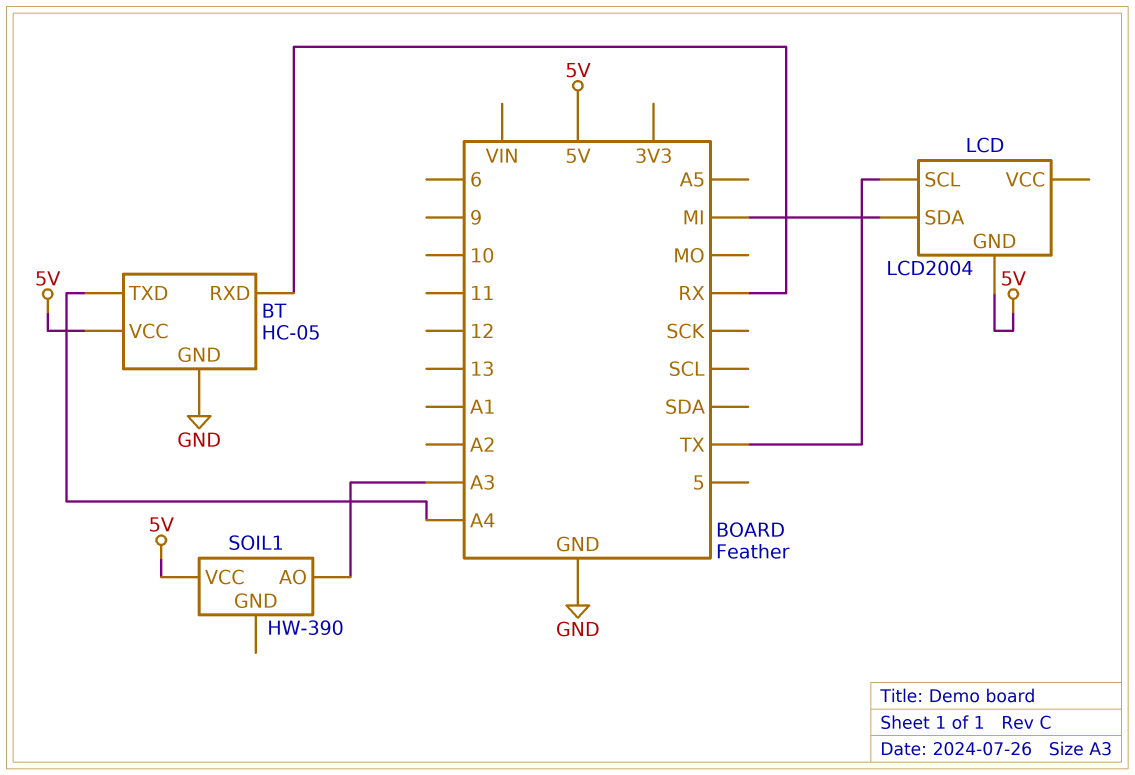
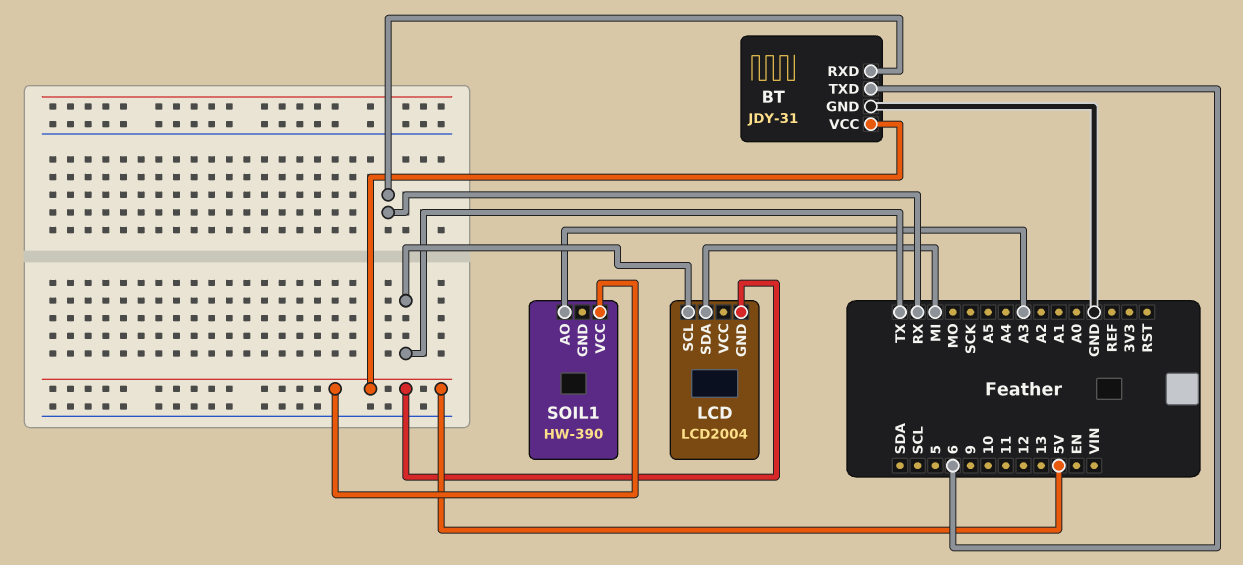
BT: HC-05 -> JDY-31
BT pin TXD: A4 -> 6

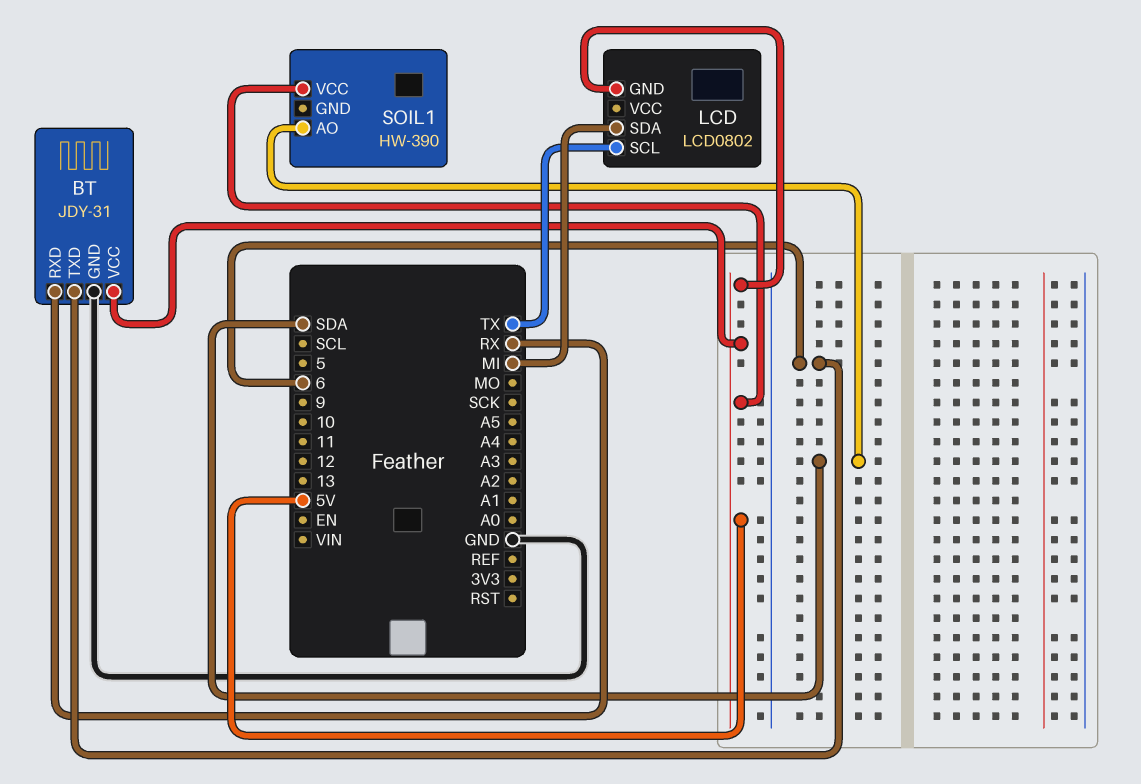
LCD: LCD2004 -> LCD0802
SOIL1 pin AO: A3 -> SDA

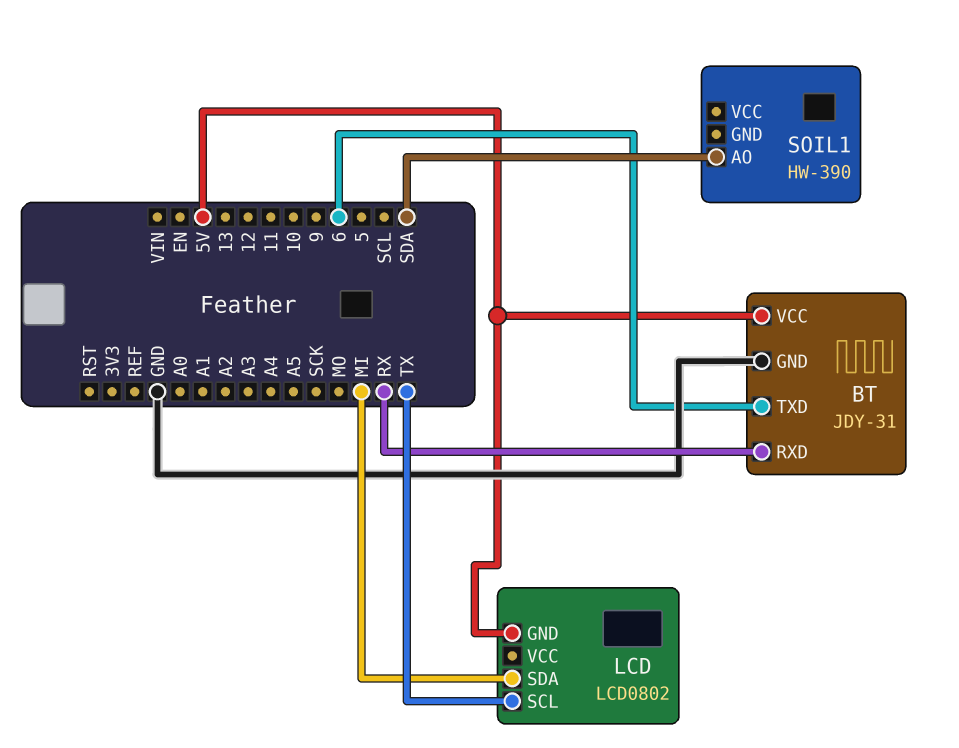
SOIL1 pin VCC: 5V -> none

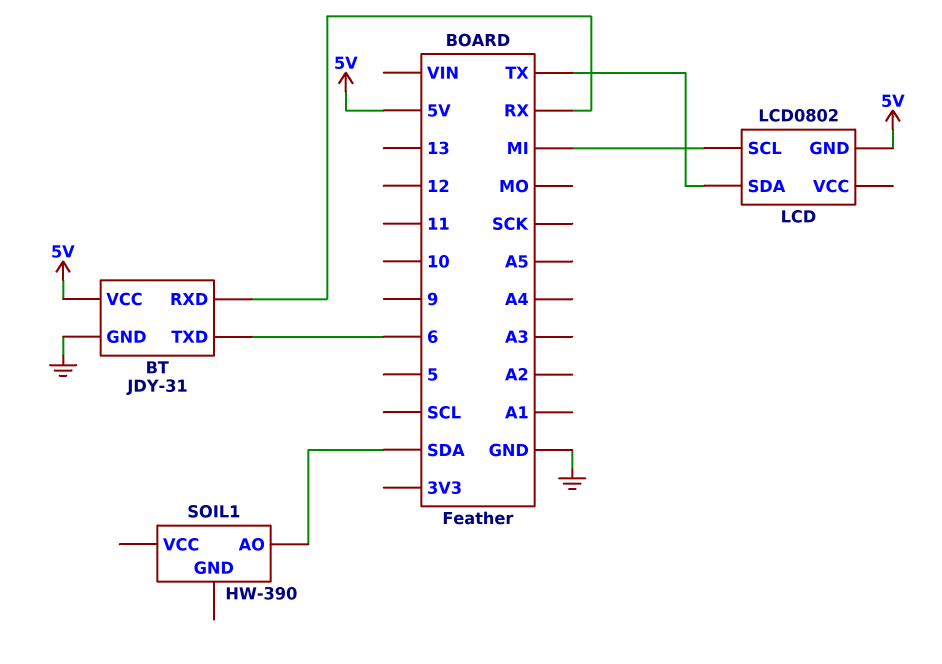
LCD pin SCL: TX -> MI
LCD pin SDA: MI -> TX

